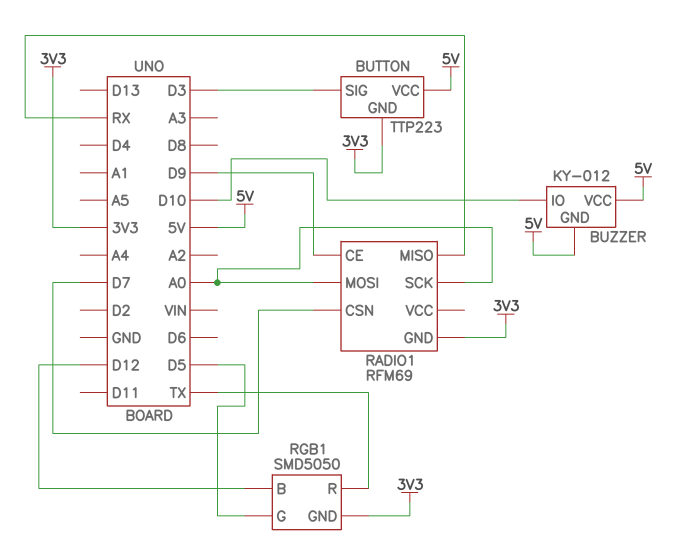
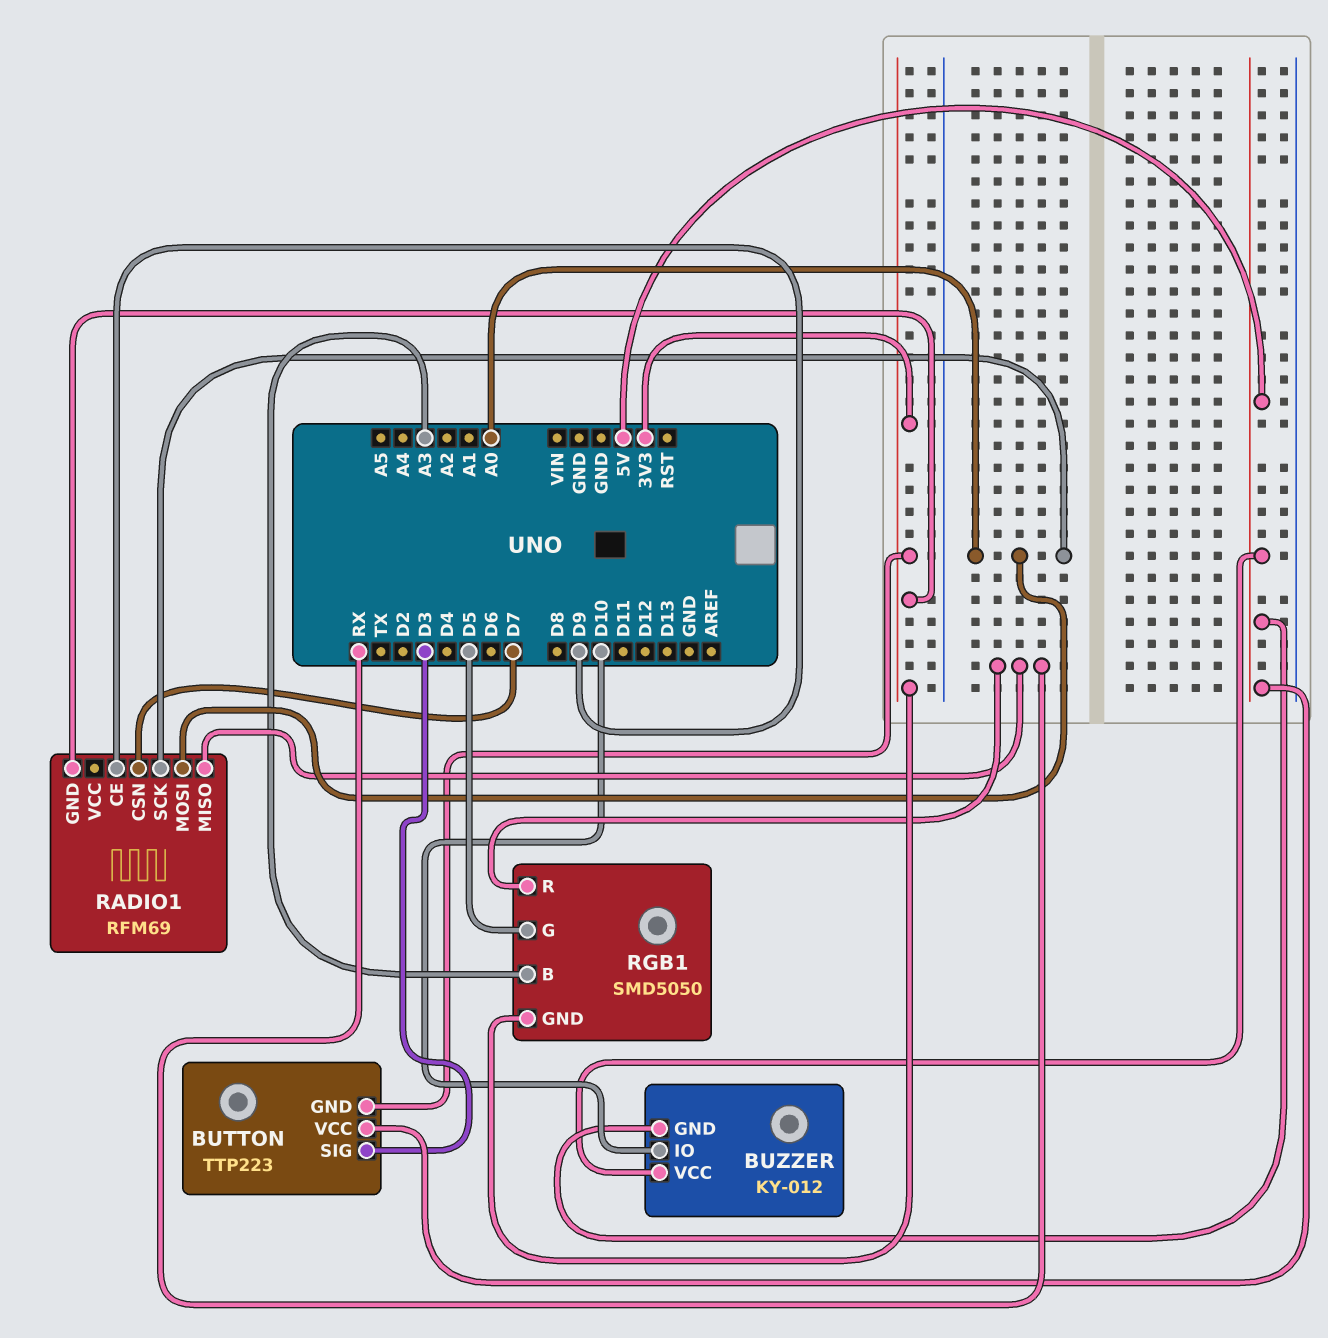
RGB1 pin B: D12 -> A3
RGB1 pin R: TX -> RX

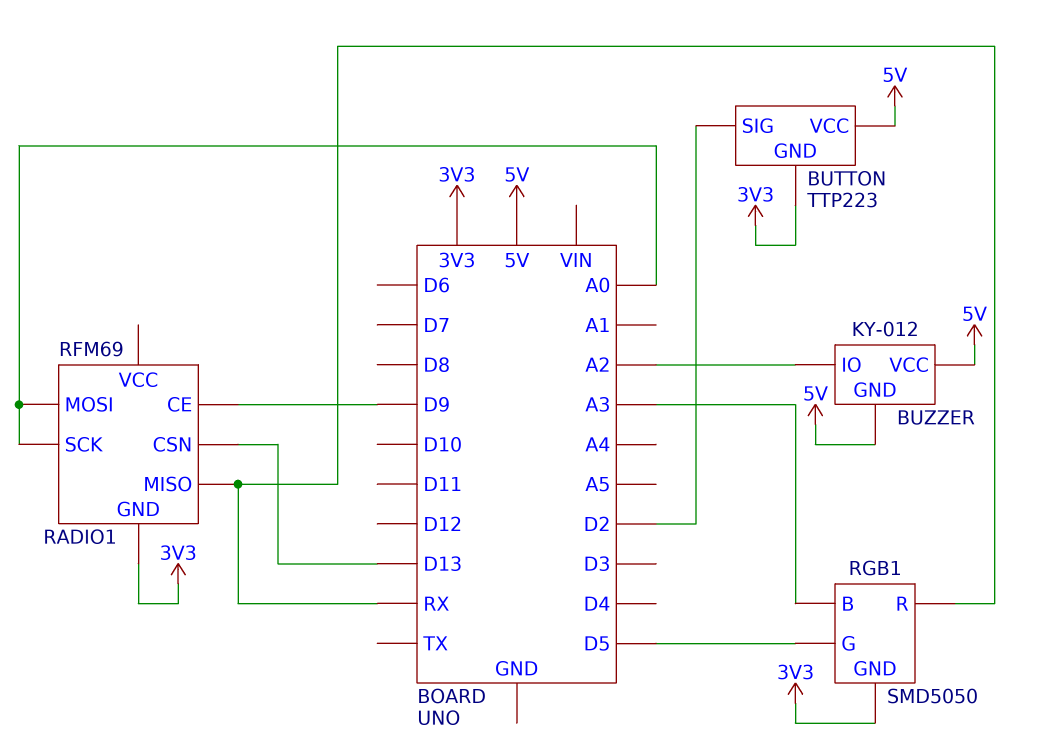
BUTTON pin SIG: D3 -> D2
BUZZER pin IO: D10 -> A2
RADIO1 pin CSN: D7 -> D13

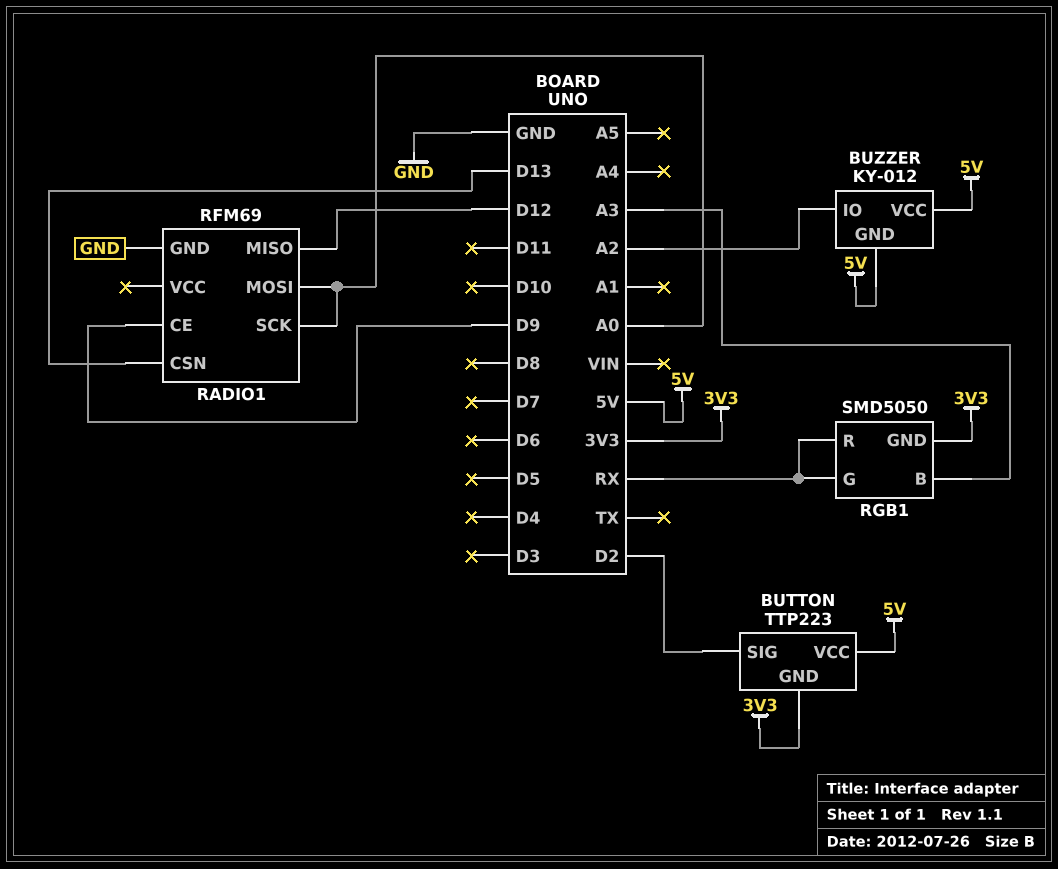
RADIO1 pin GND: 3V3 -> GND
RADIO1 pin MISO: RX -> D12
RGB1 pin G: D5 -> RX

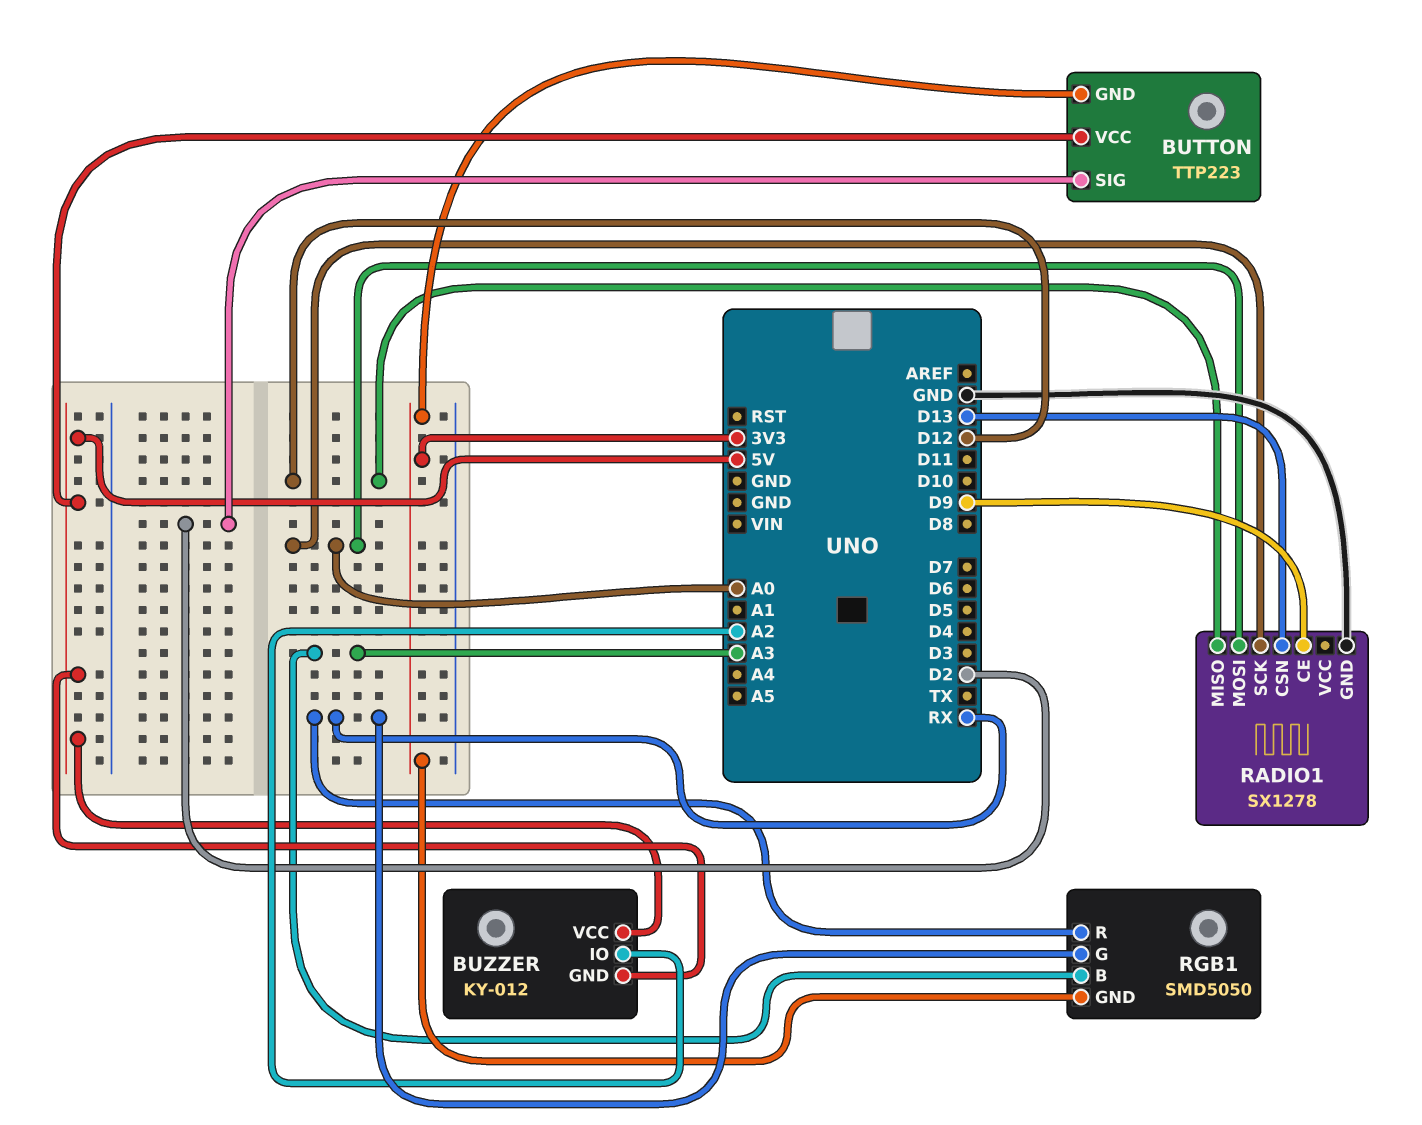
RADIO1: RFM69 -> SX1278

